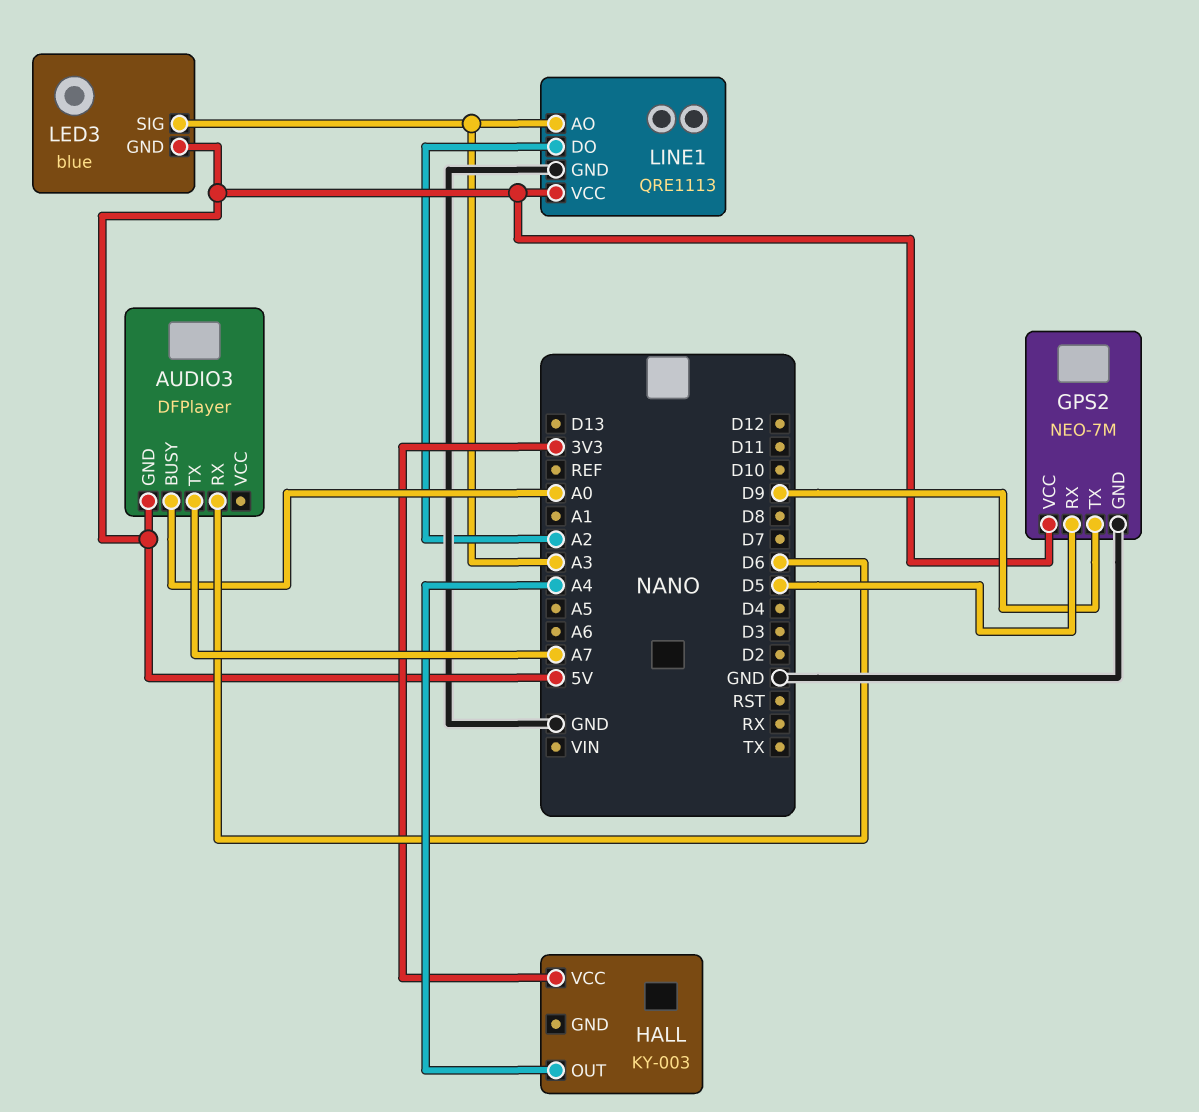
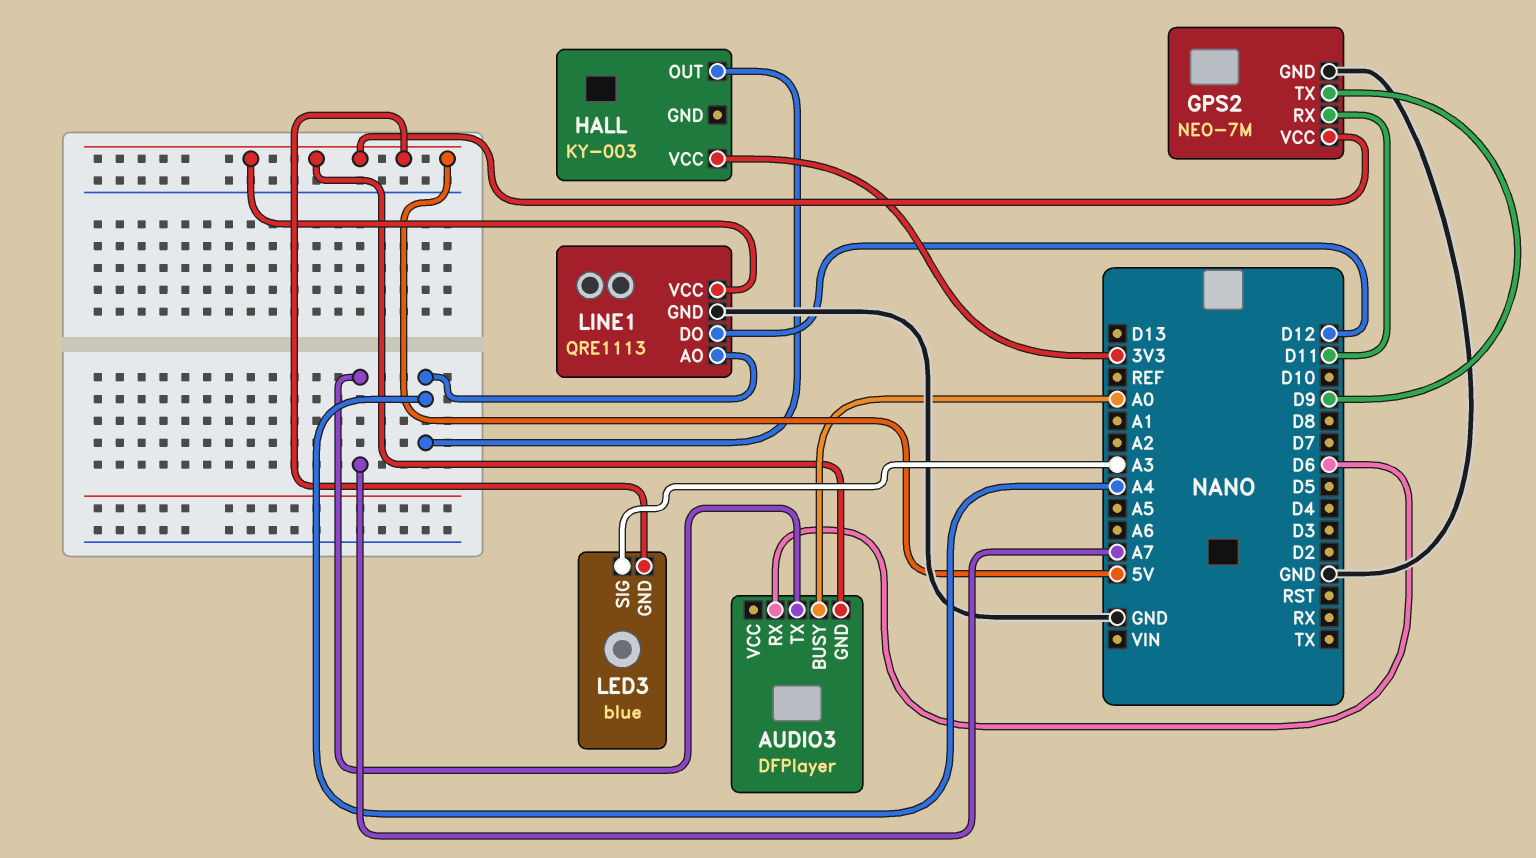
GPS2 pin RX: D5 -> D11
LINE1 pin AO: A3 -> A4
LINE1 pin DO: A2 -> D12

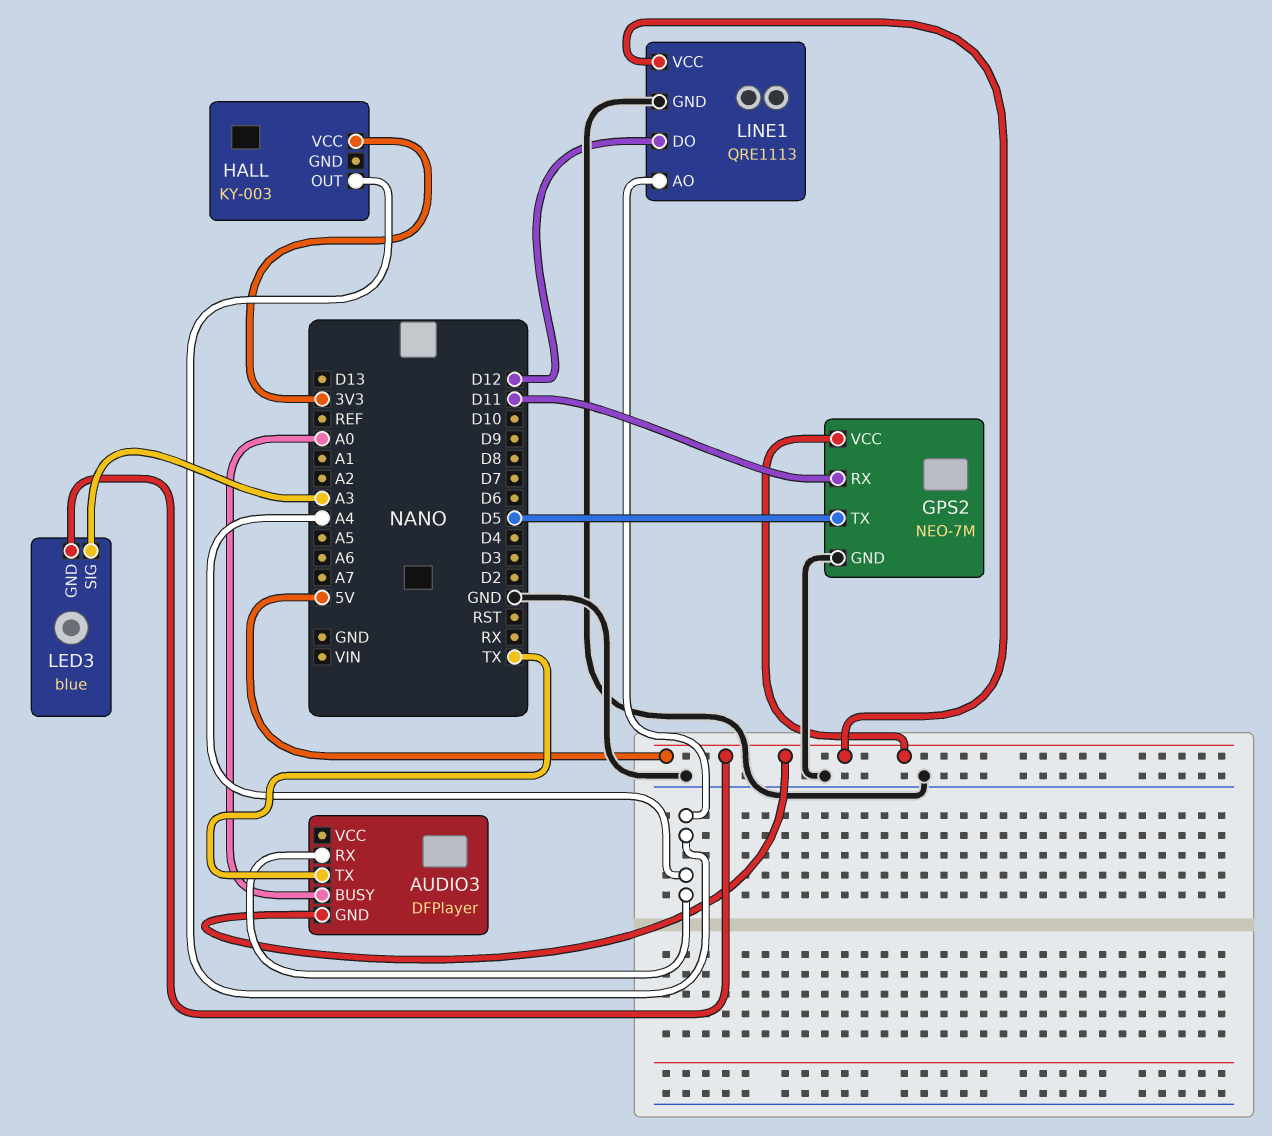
AUDIO3 pin RX: D6 -> A4
AUDIO3 pin TX: A7 -> TX
GPS2 pin TX: D9 -> D5

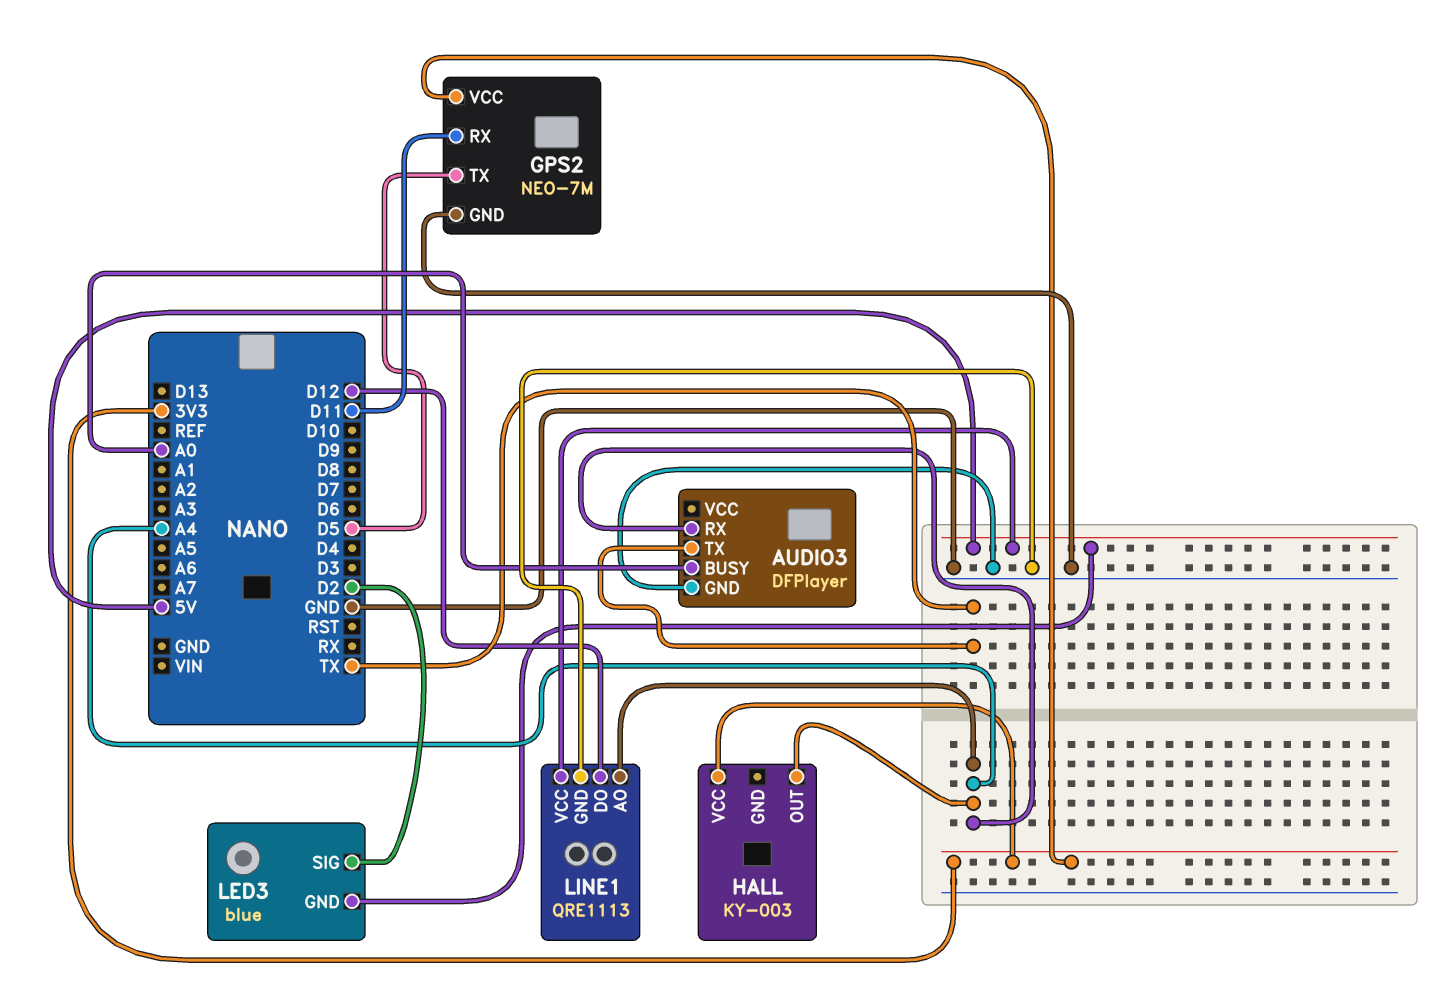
AUDIO3 pin GND: 5V -> GND
GPS2 pin VCC: 5V -> 3V3
LED3 pin SIG: A3 -> D2

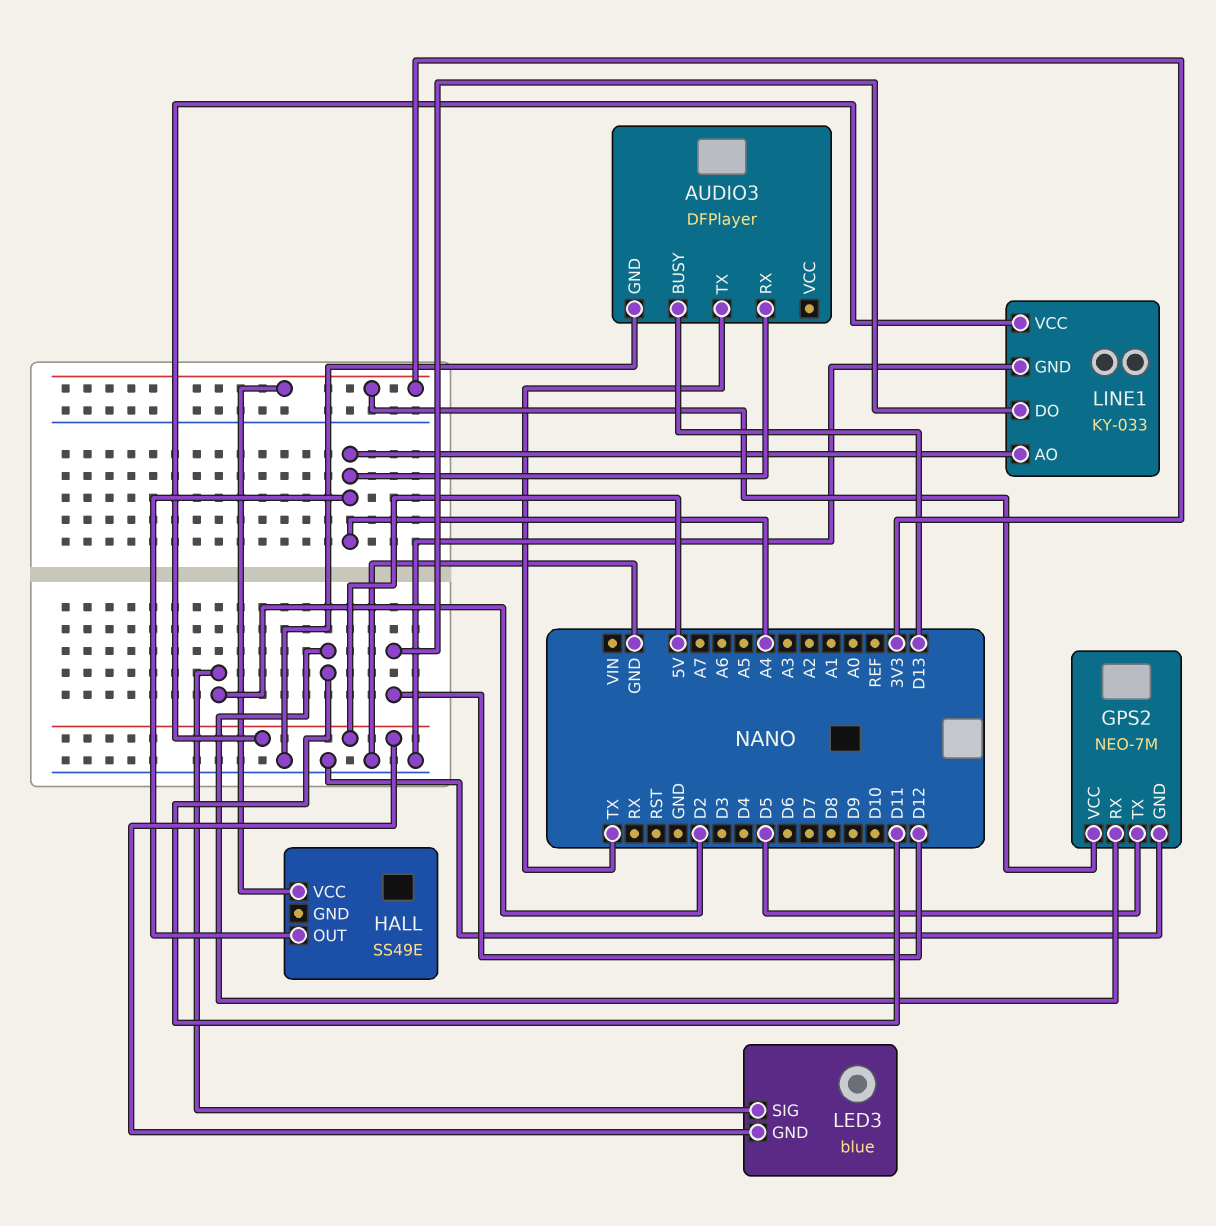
AUDIO3 pin BUSY: A0 -> D13
HALL: KY-003 -> SS49E
LINE1: QRE1113 -> KY-033

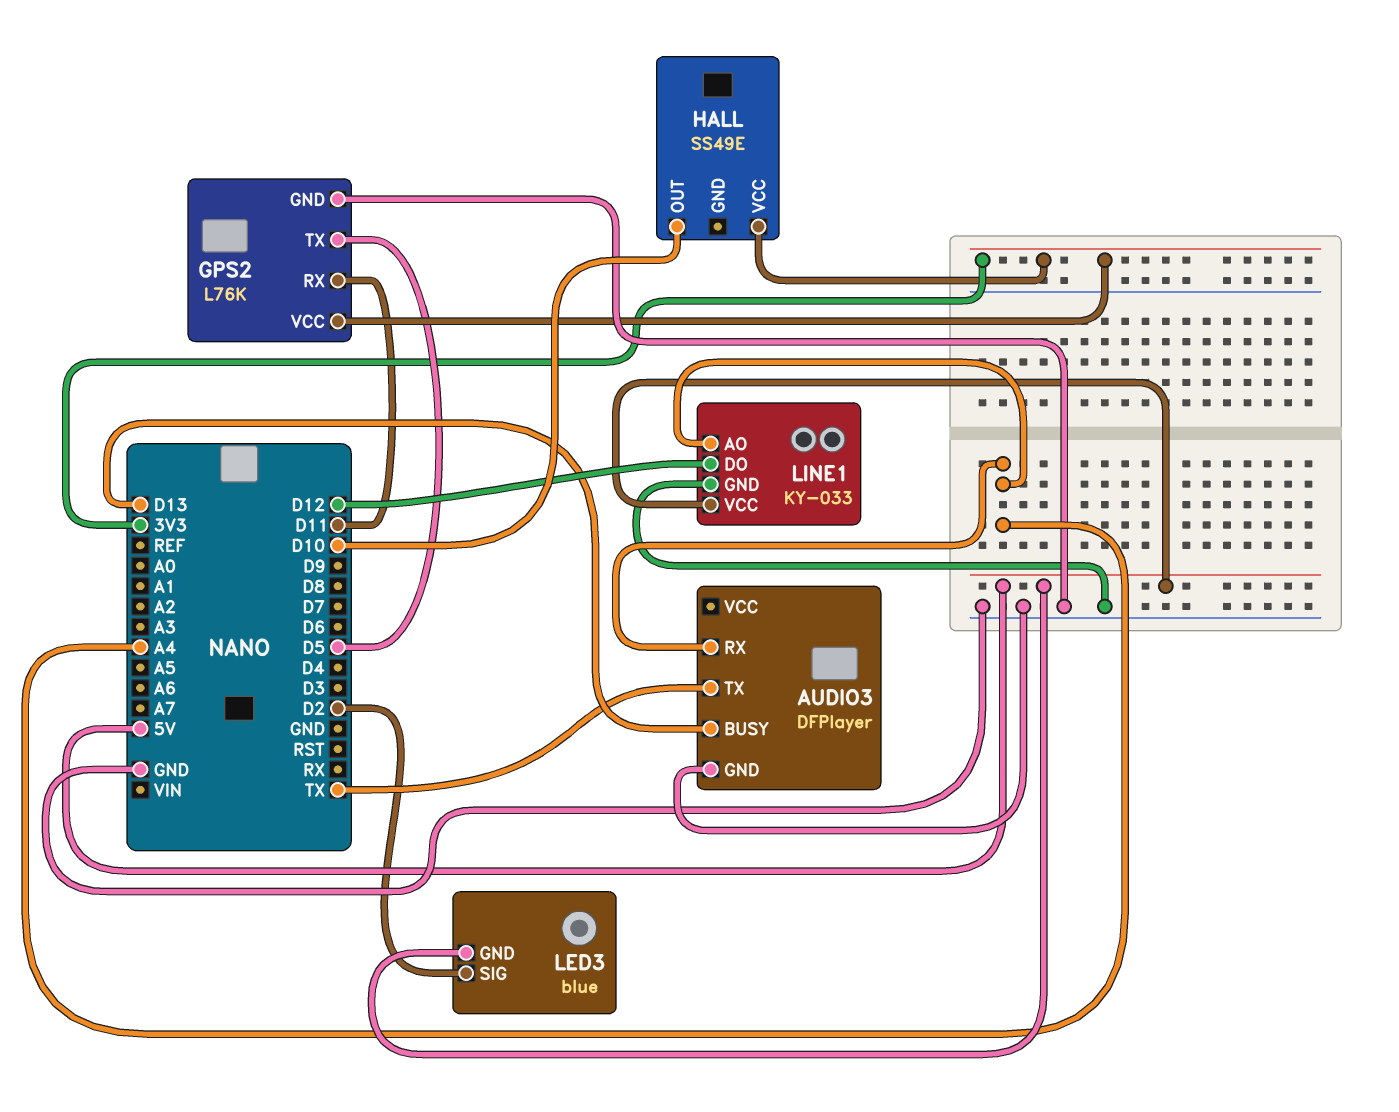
GPS2: NEO-7M -> L76K
HALL pin OUT: A4 -> D10

